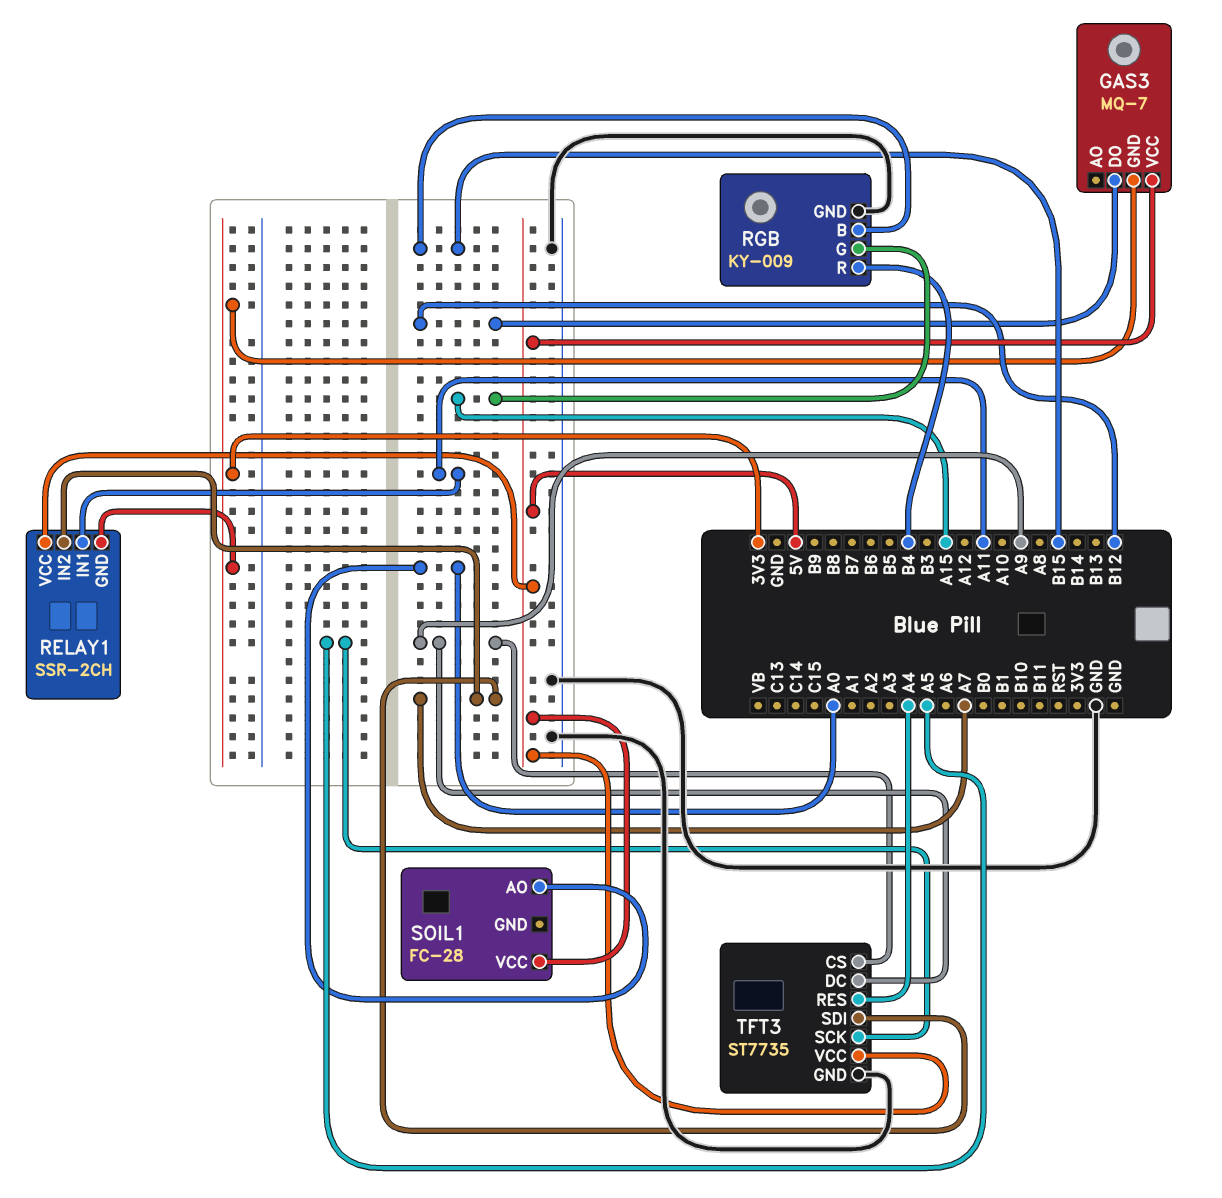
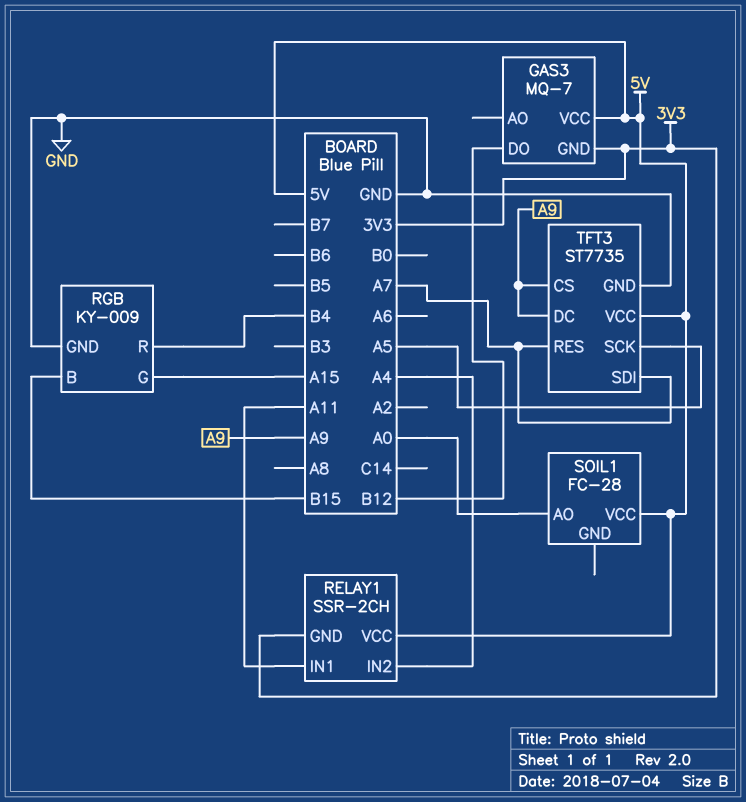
RELAY1 pin IN2: A7 -> A4
TFT3 pin RES: A4 -> A7

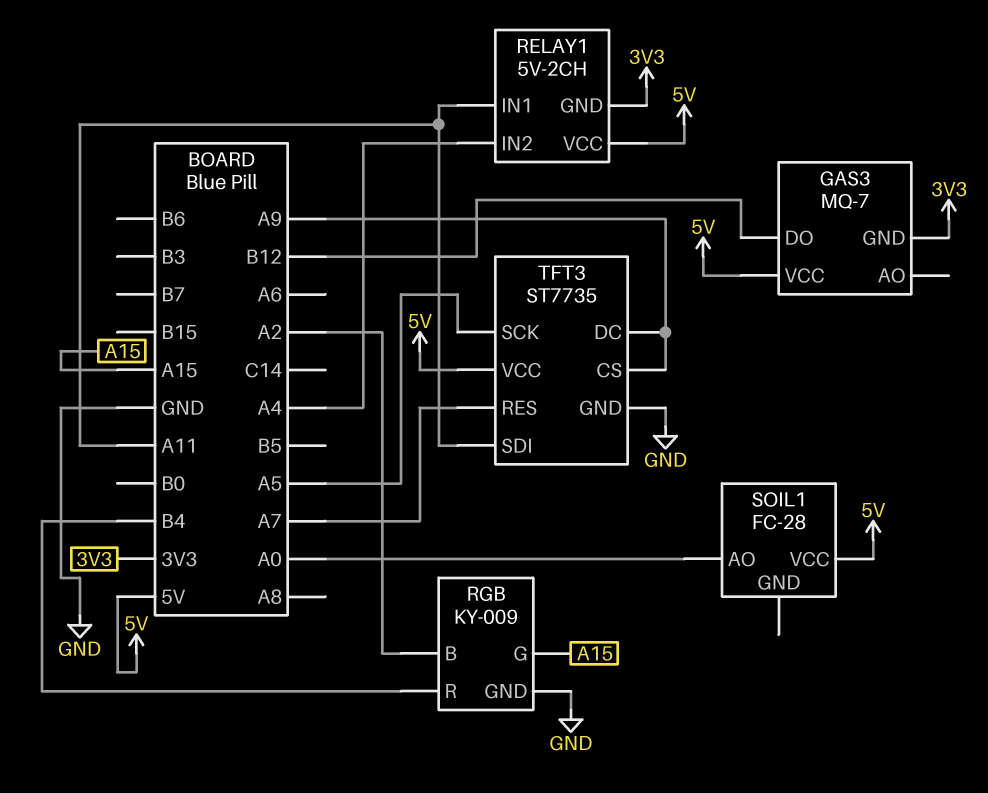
RELAY1: SSR-2CH -> 5V-2CH
RGB pin B: B15 -> A2
TFT3 pin SDI: A7 -> A11

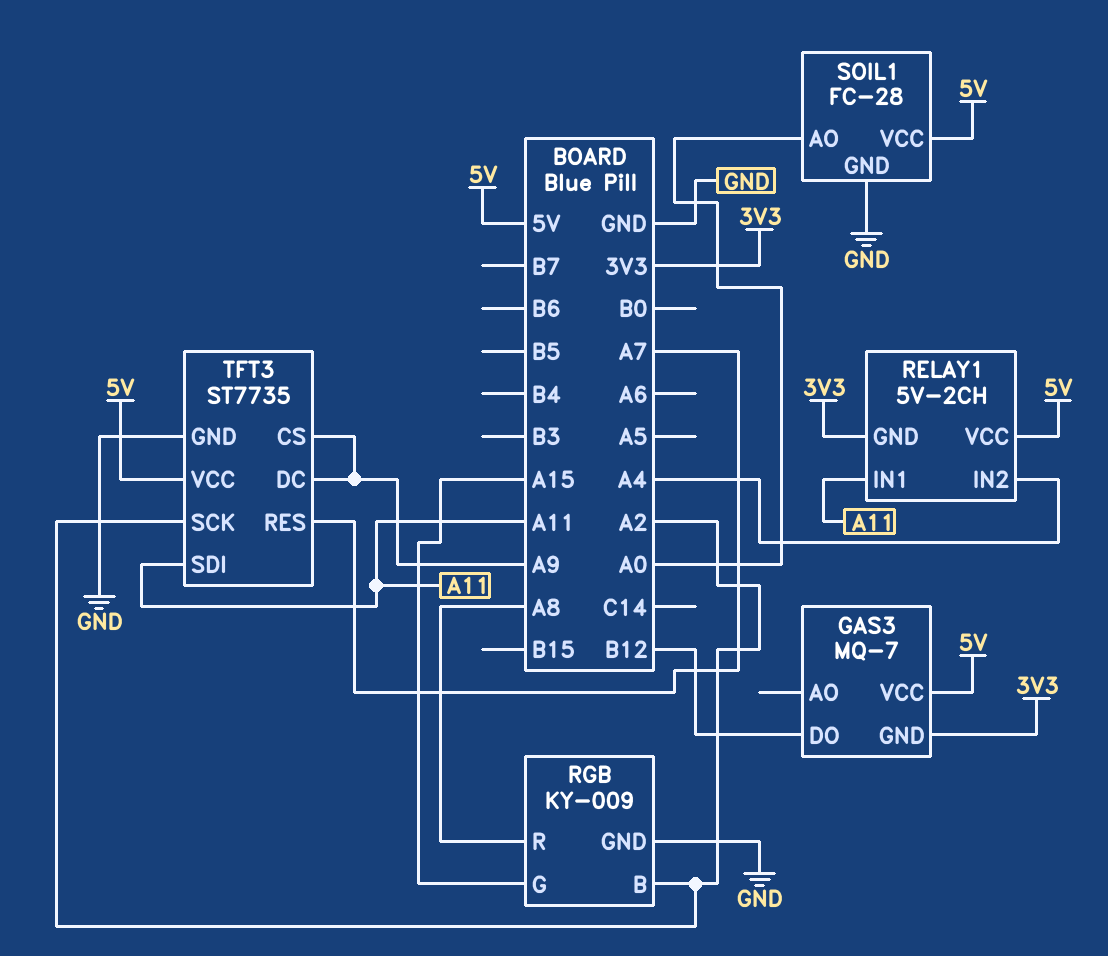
RGB pin R: B4 -> A8
SOIL1 pin GND: none -> GND
TFT3 pin SCK: A5 -> A2

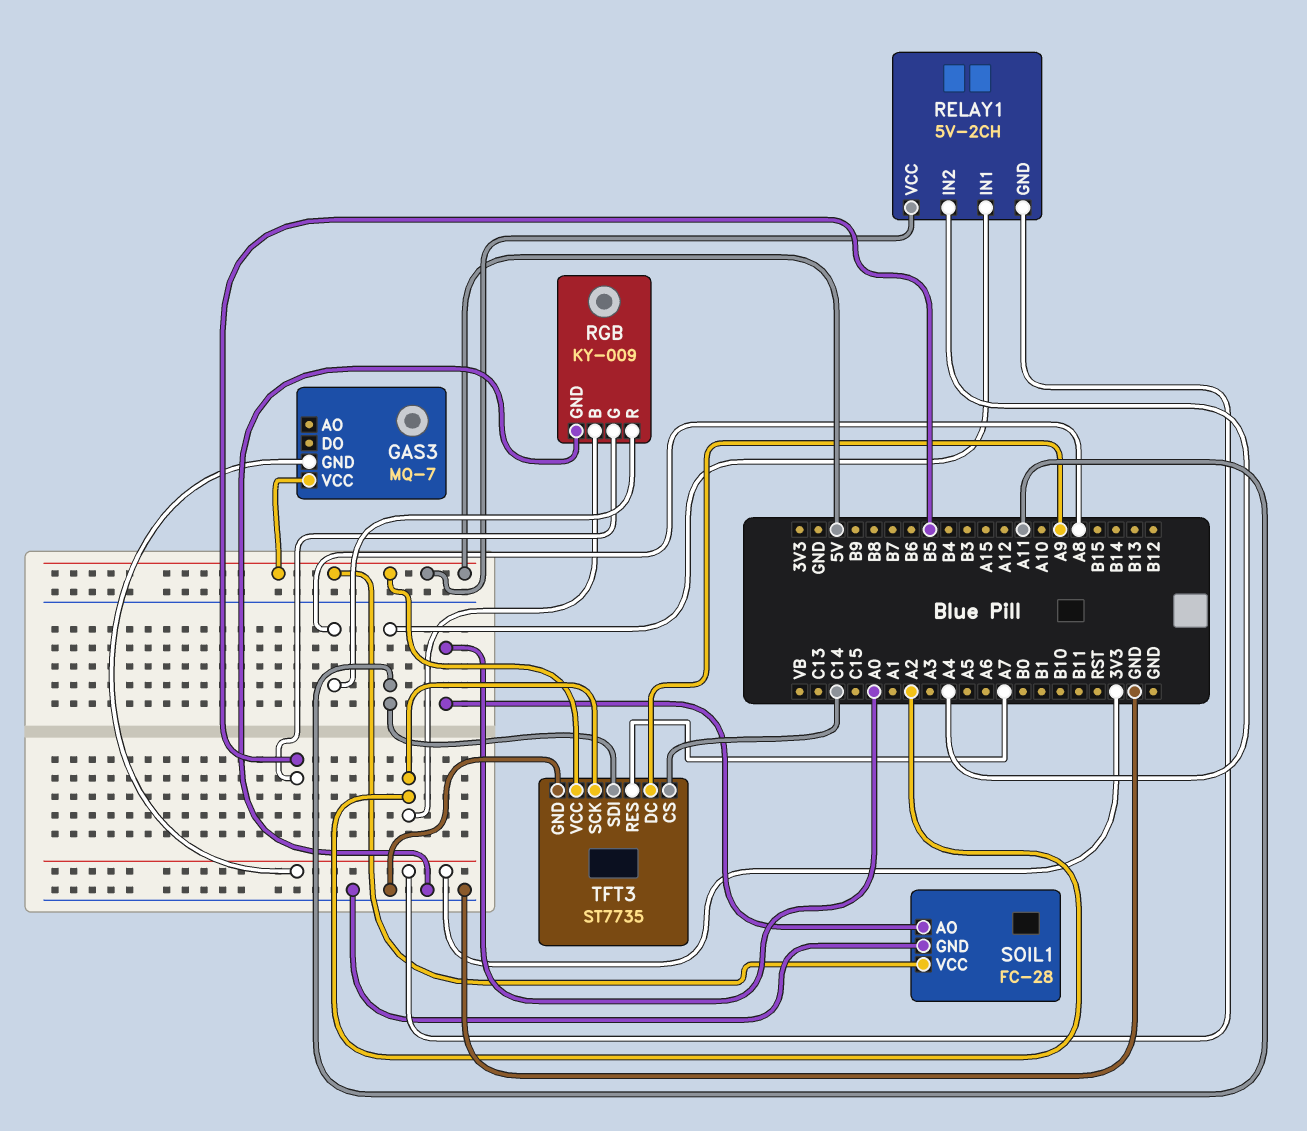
GAS3 pin DO: B12 -> none
RGB pin G: A15 -> B5
TFT3 pin CS: A9 -> C14

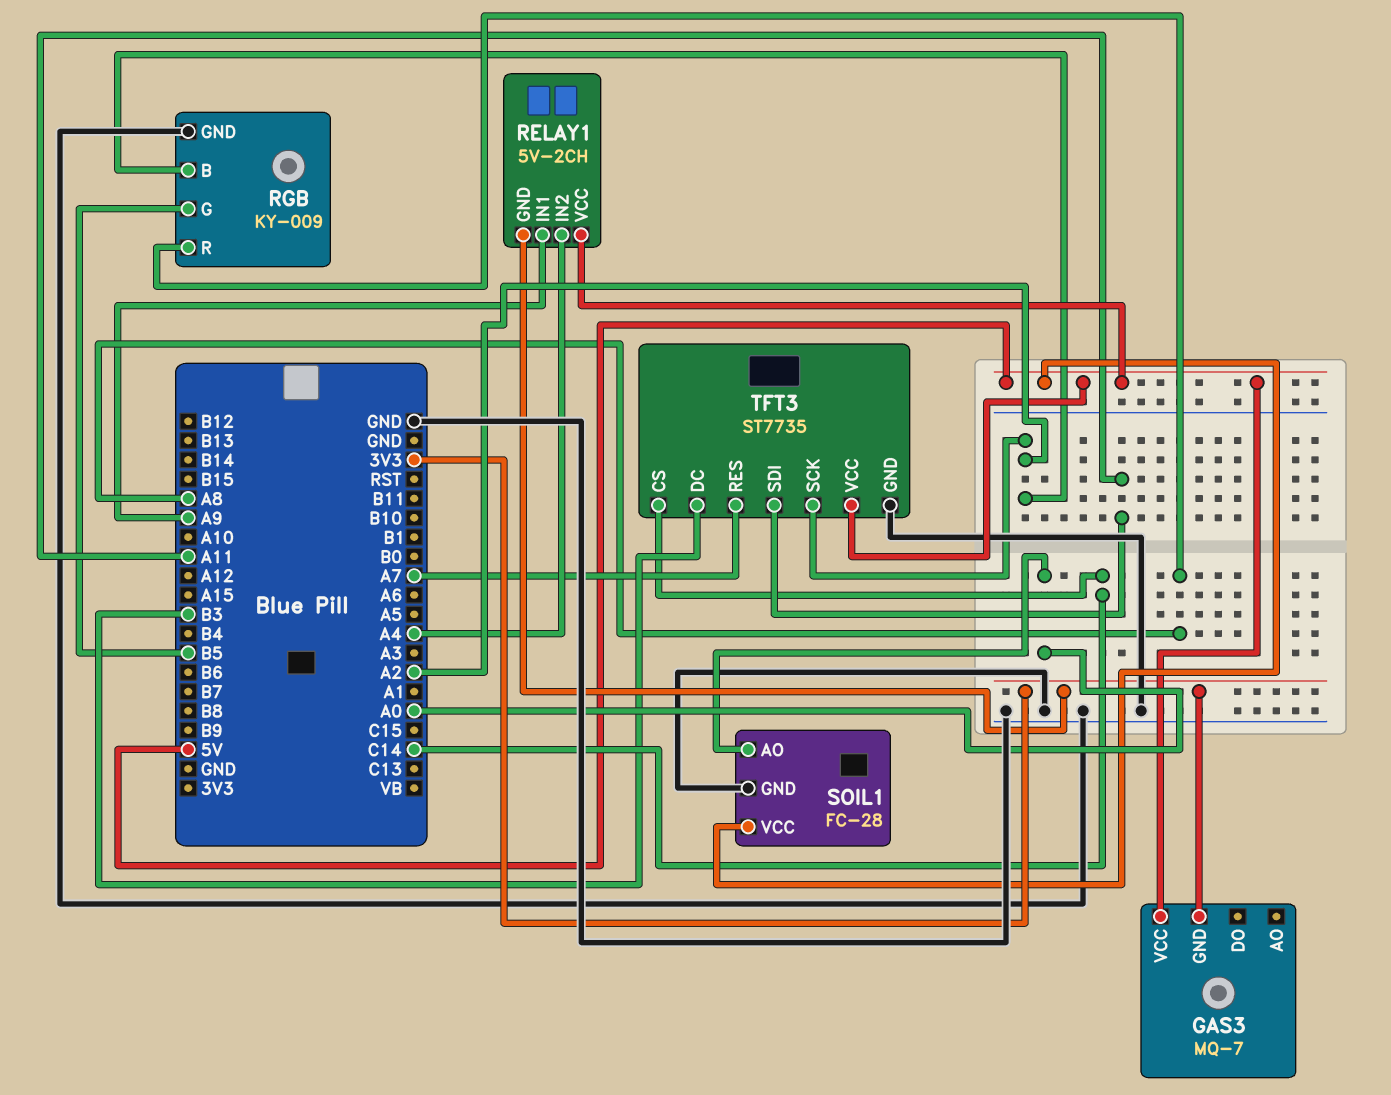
RELAY1 pin IN1: A11 -> A9
TFT3 pin DC: A9 -> B3

